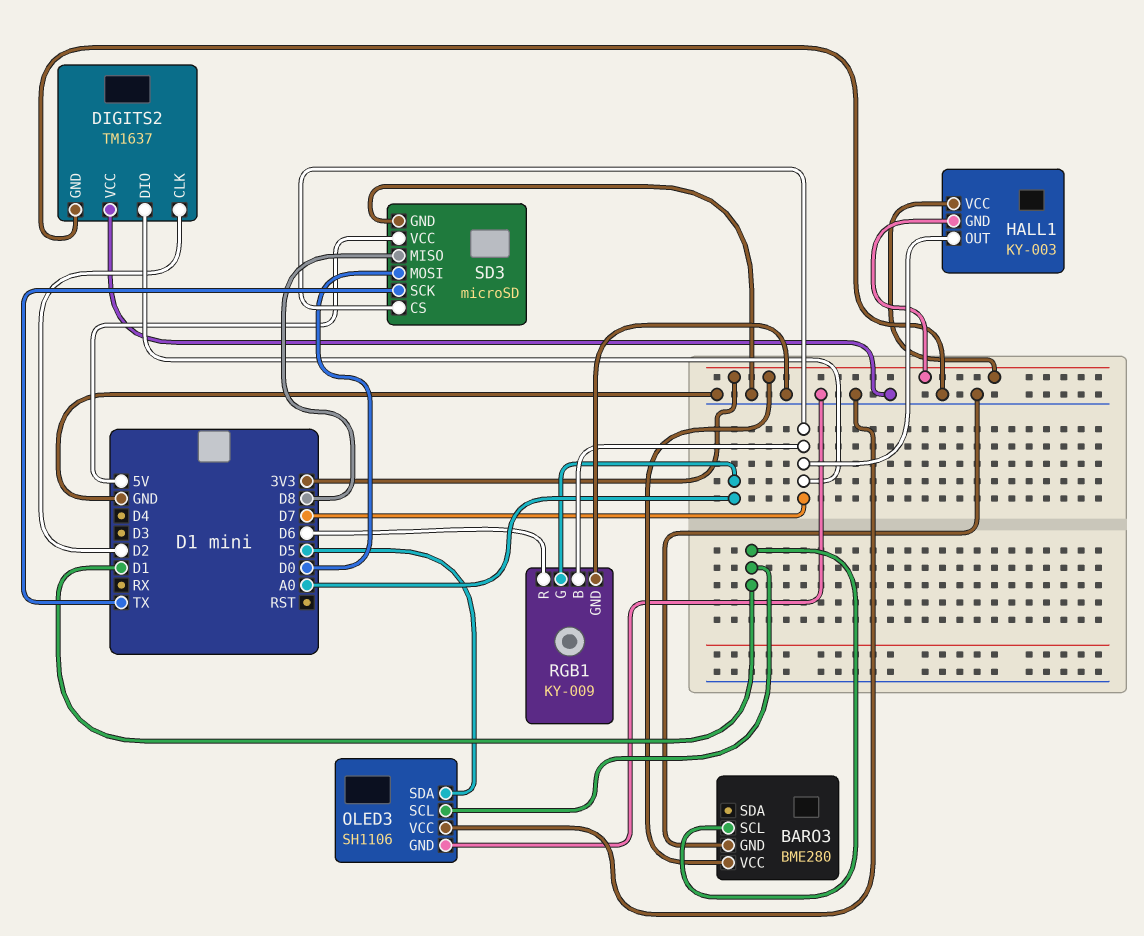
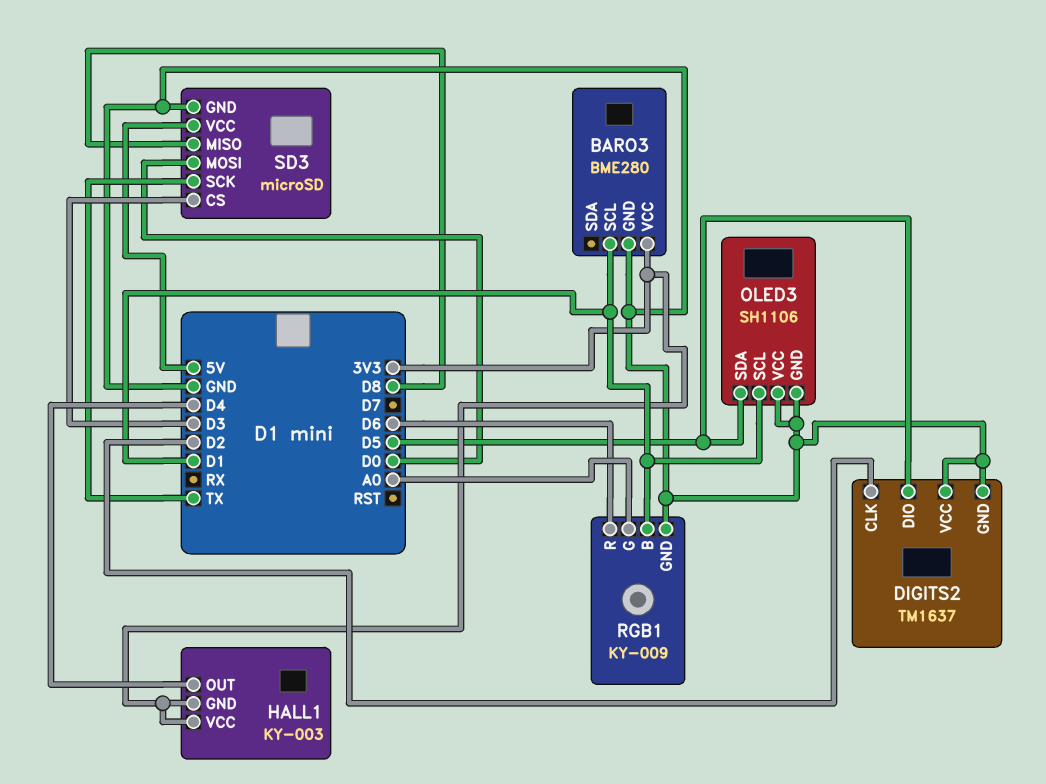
DIGITS2 pin DIO: D7 -> D5
HALL1 pin OUT: D7 -> D4
RGB1 pin B: D7 -> D1
SD3 pin CS: D7 -> D3

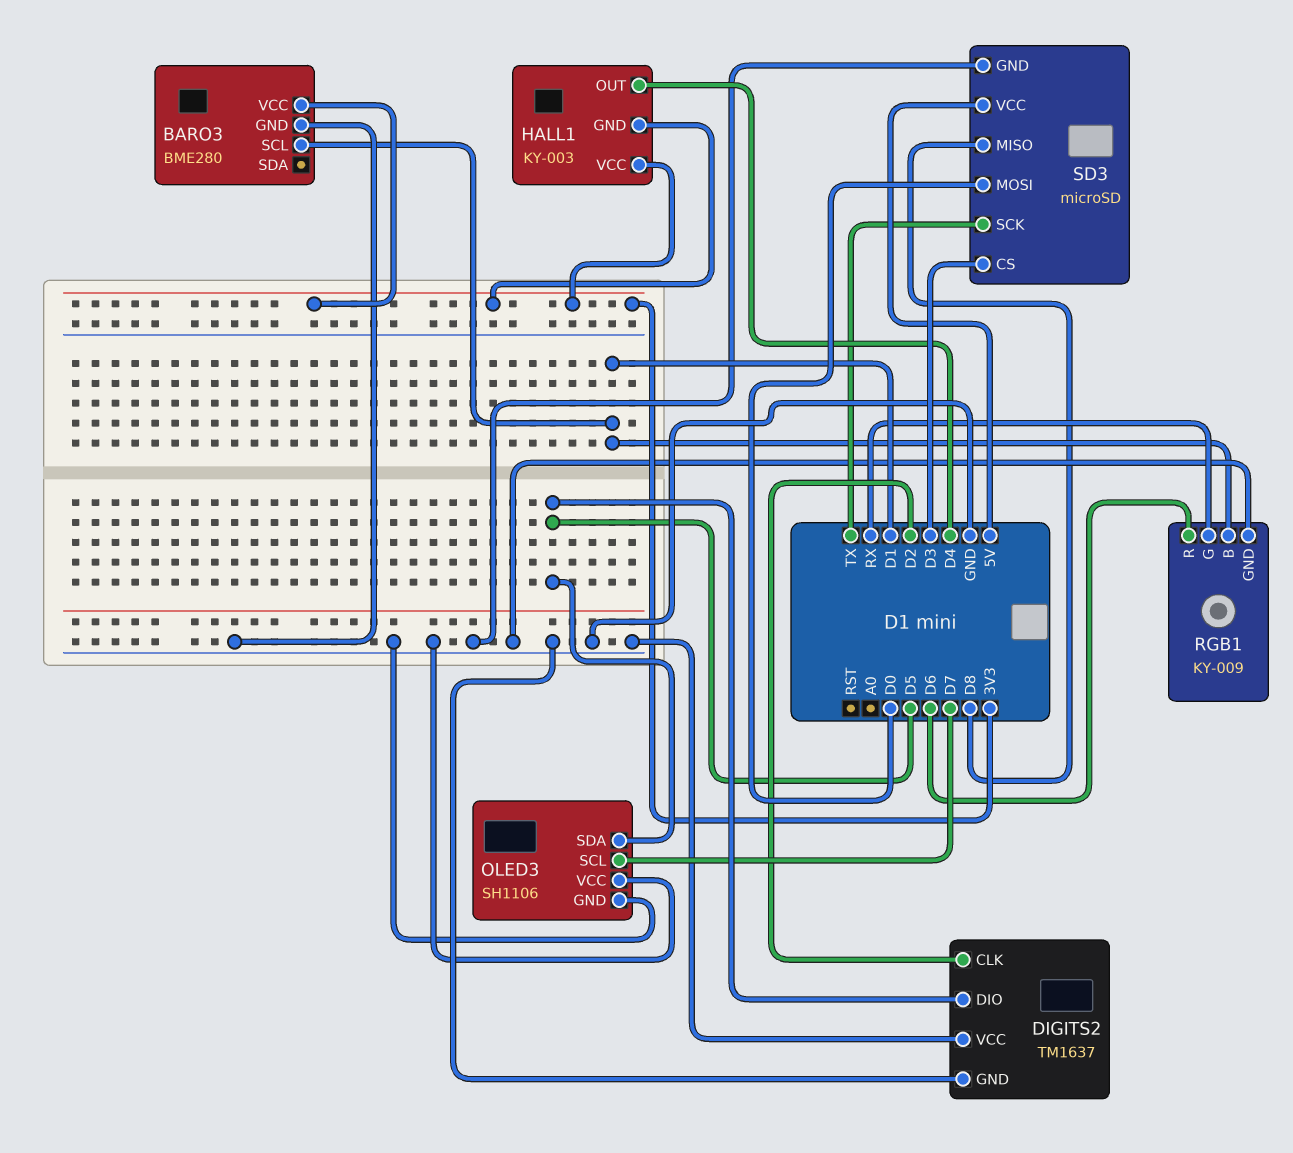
OLED3 pin SCL: D1 -> D7
RGB1 pin G: A0 -> RX

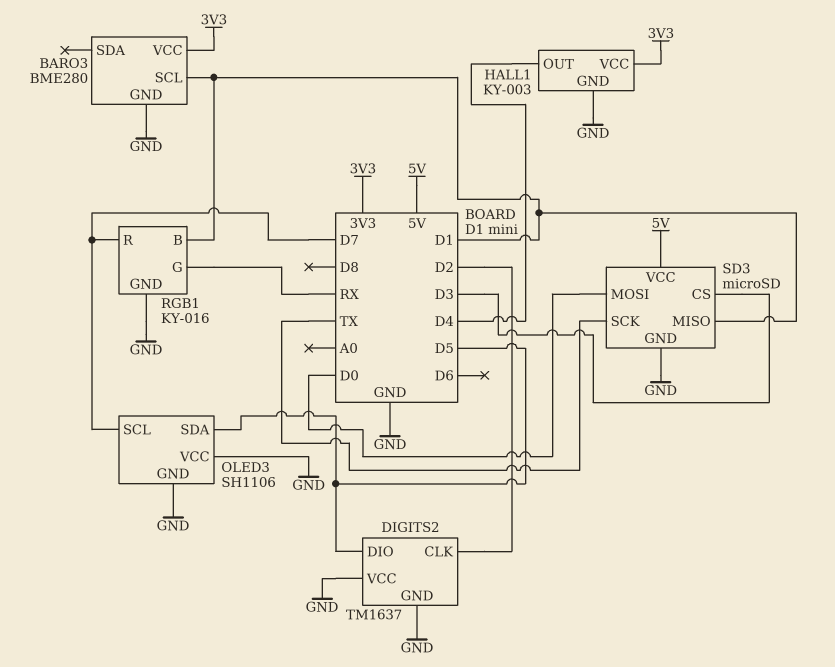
HALL1 pin GND: 3V3 -> GND
RGB1: KY-009 -> KY-016
RGB1 pin R: D6 -> D7
SD3 pin MISO: D8 -> D1

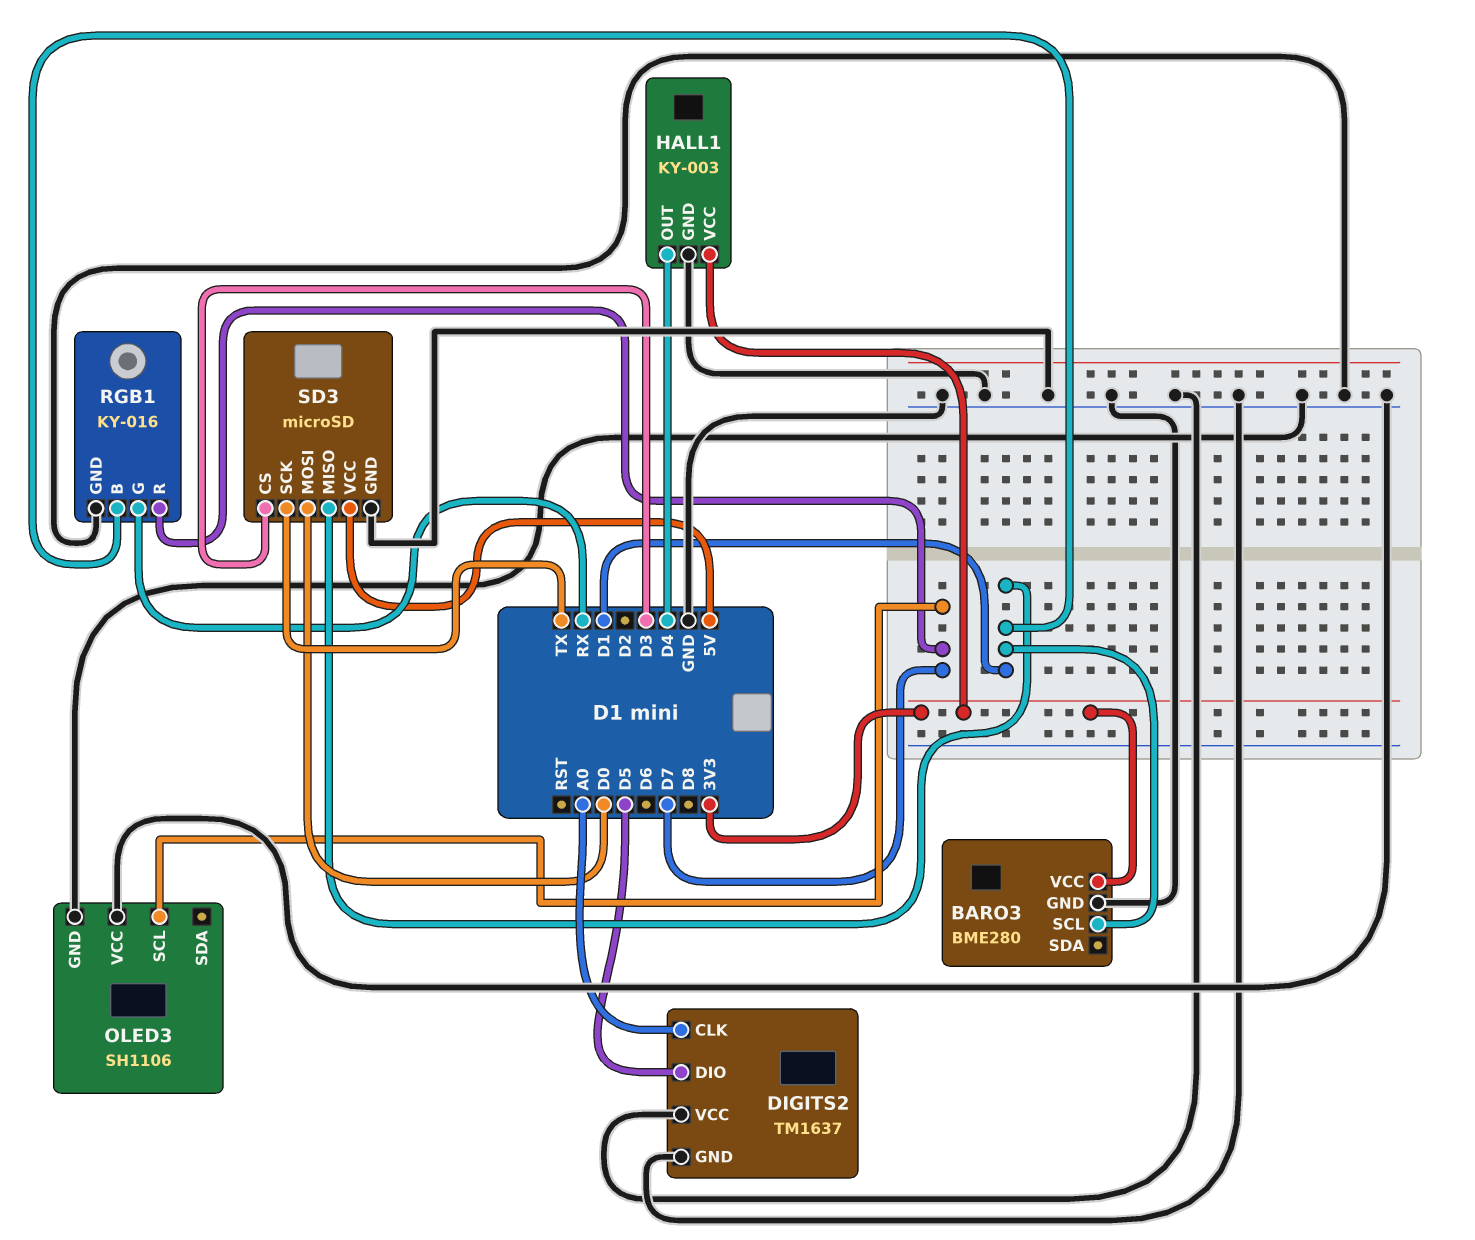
DIGITS2 pin CLK: D2 -> A0
OLED3 pin SDA: D5 -> none

